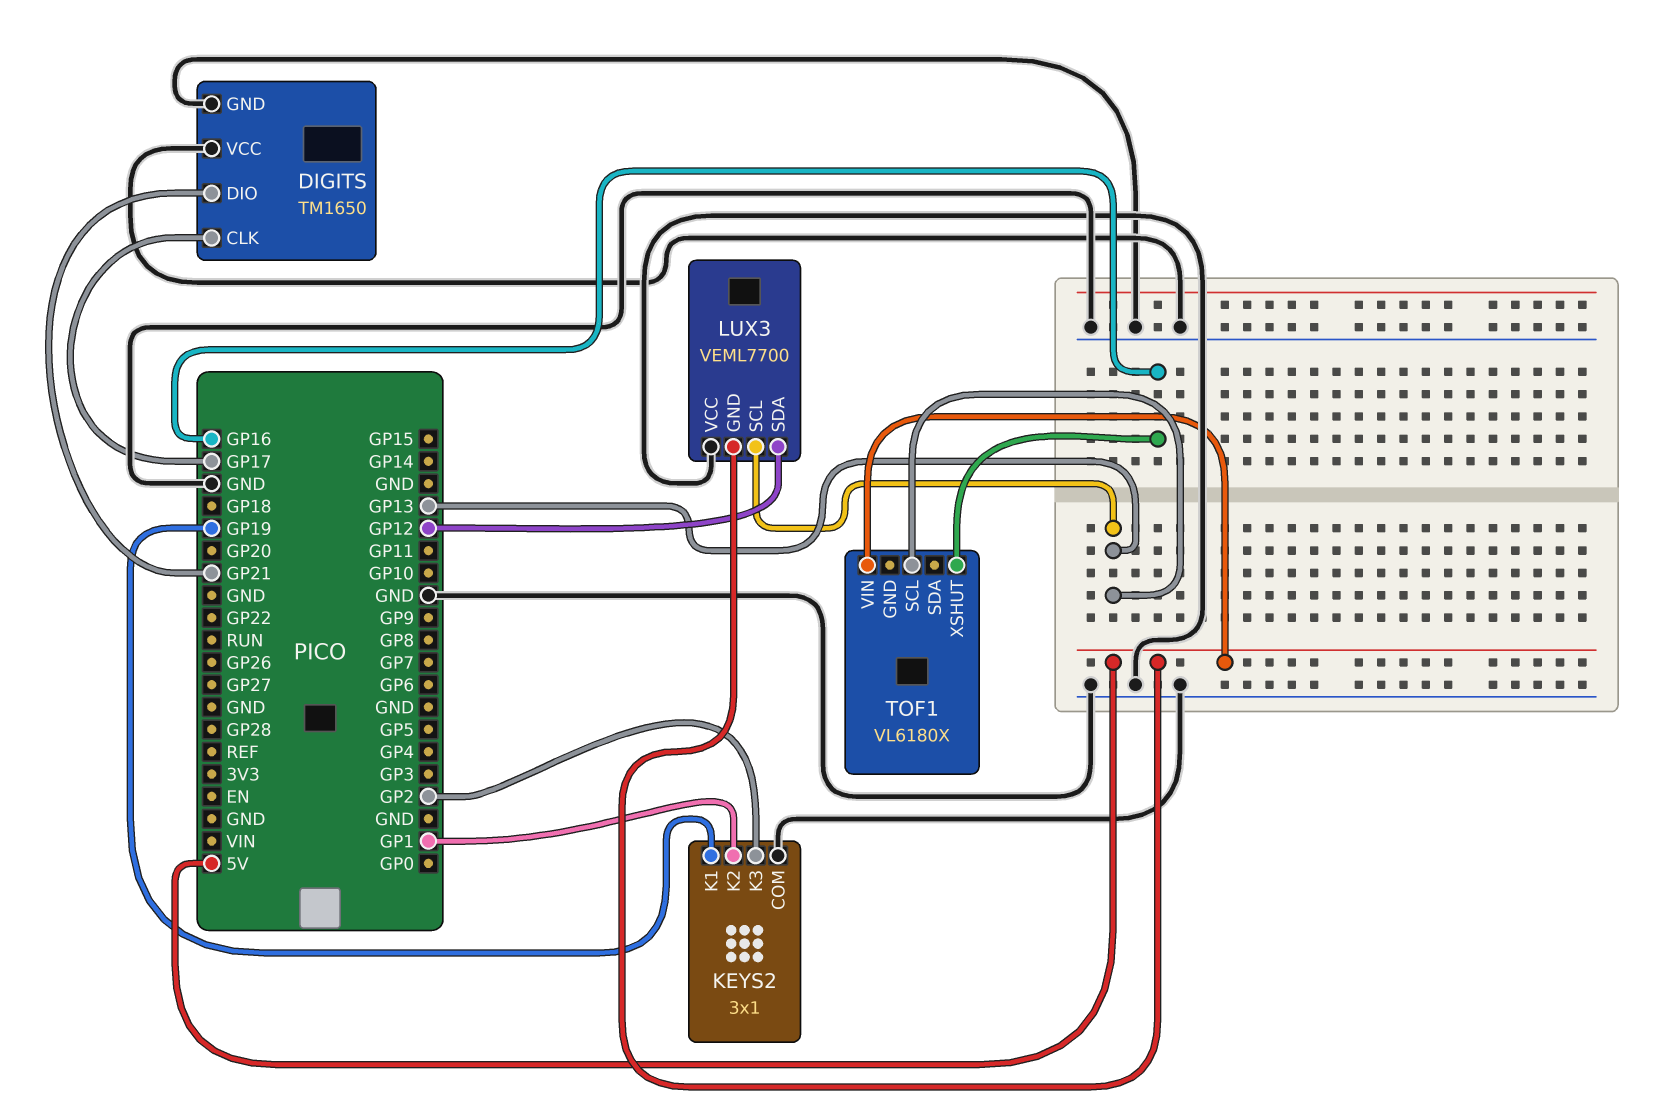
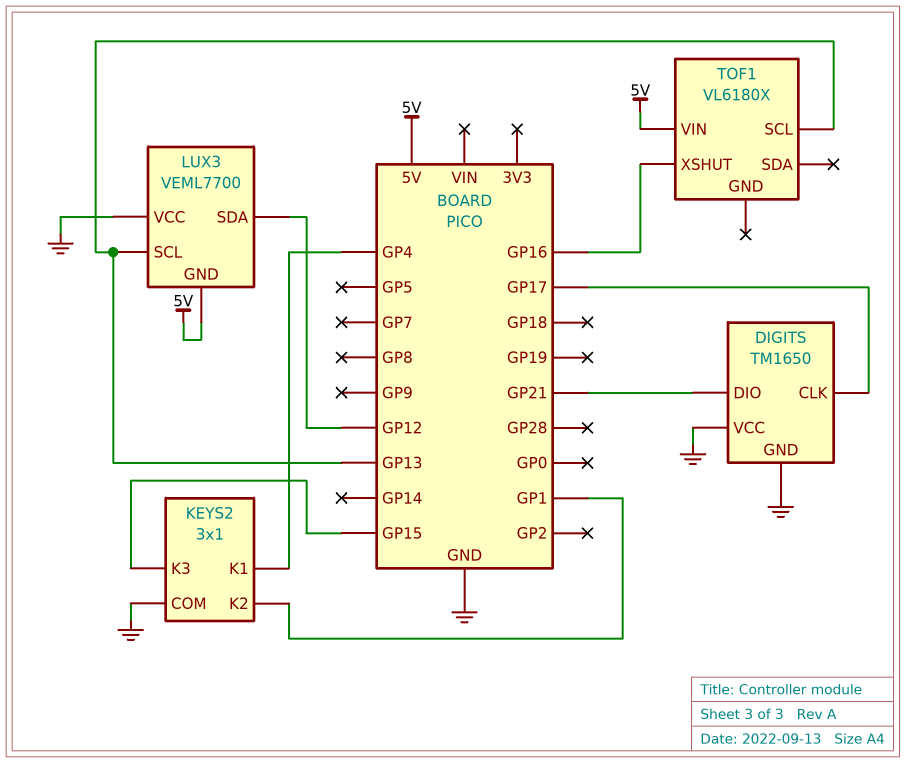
KEYS2 pin K1: GP19 -> GP4
KEYS2 pin K3: GP2 -> GP15

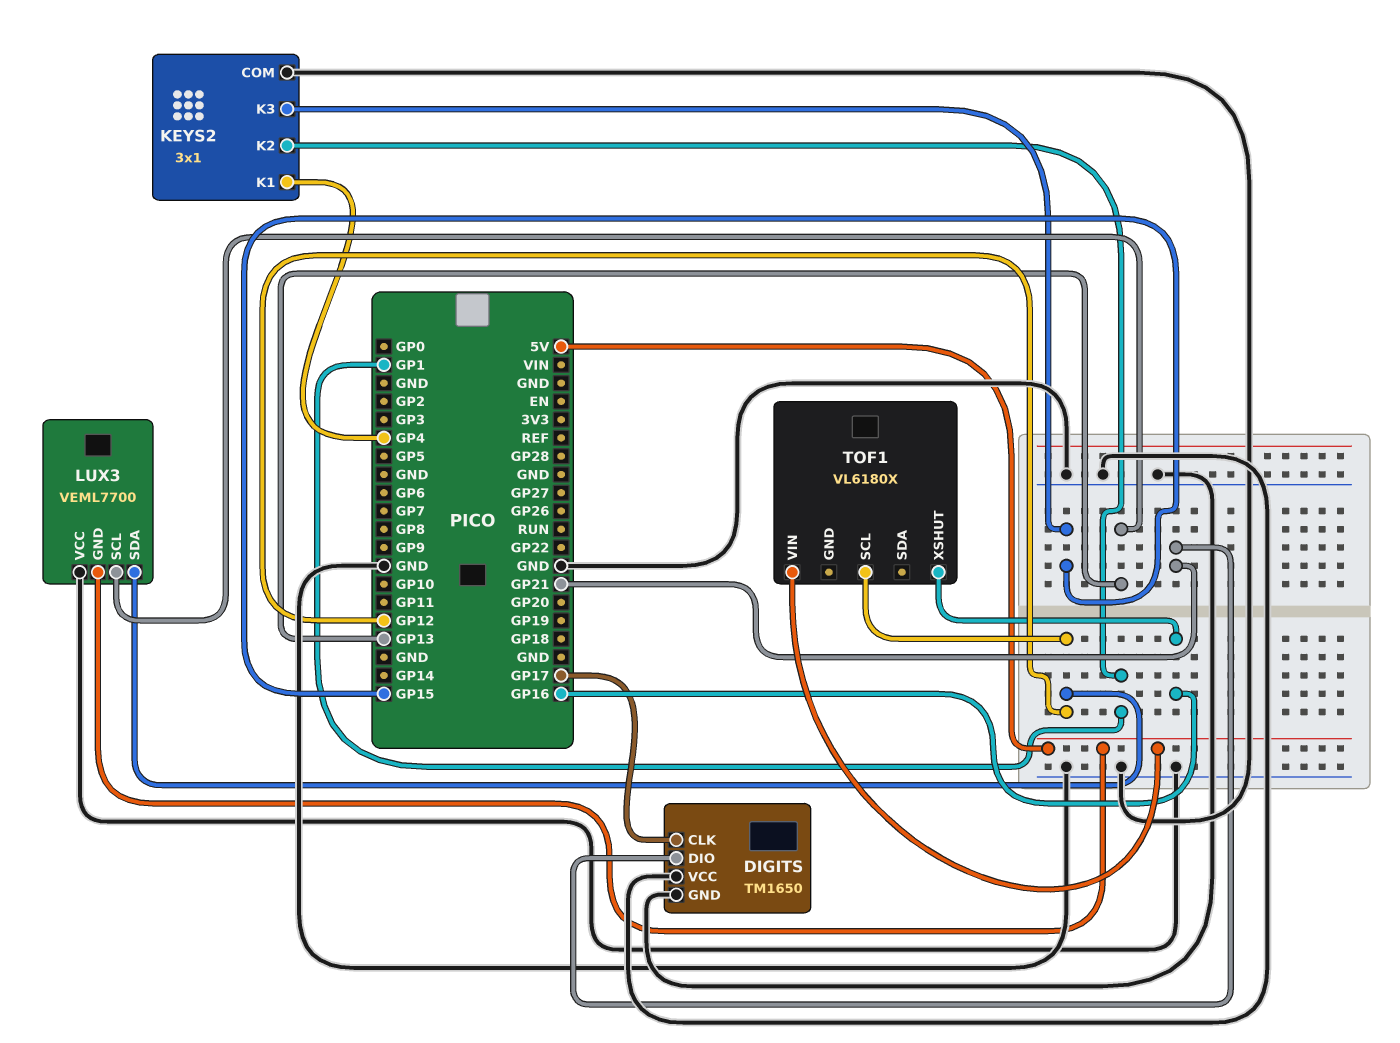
TOF1 pin SCL: GP13 -> GP12

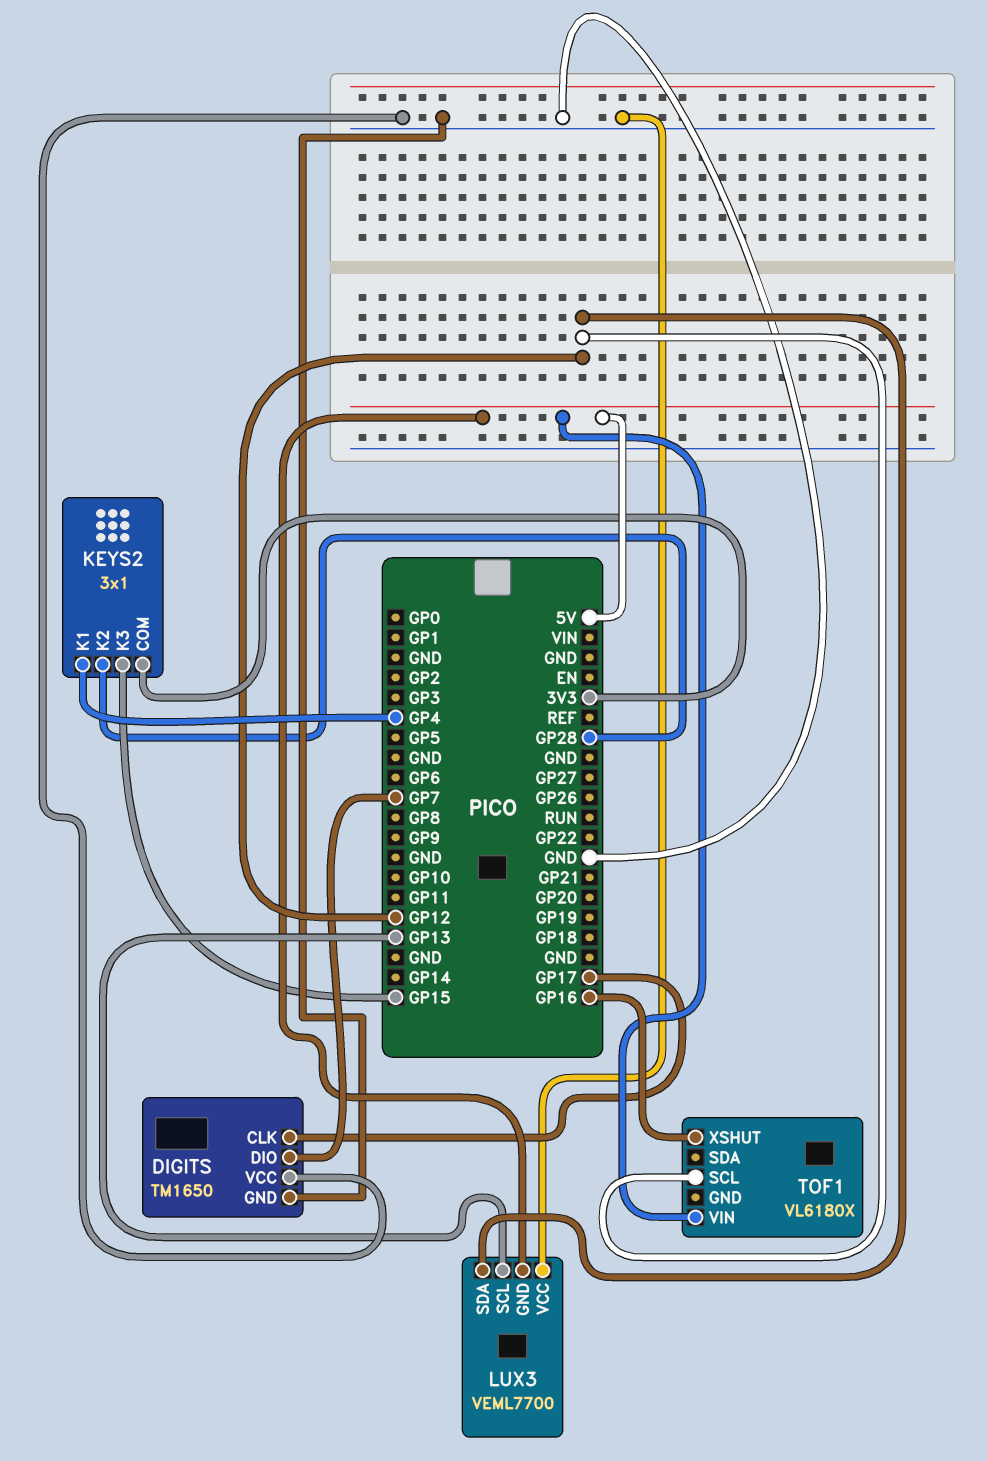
DIGITS pin DIO: GP21 -> GP7
KEYS2 pin COM: GND -> 3V3
KEYS2 pin K2: GP1 -> GP28

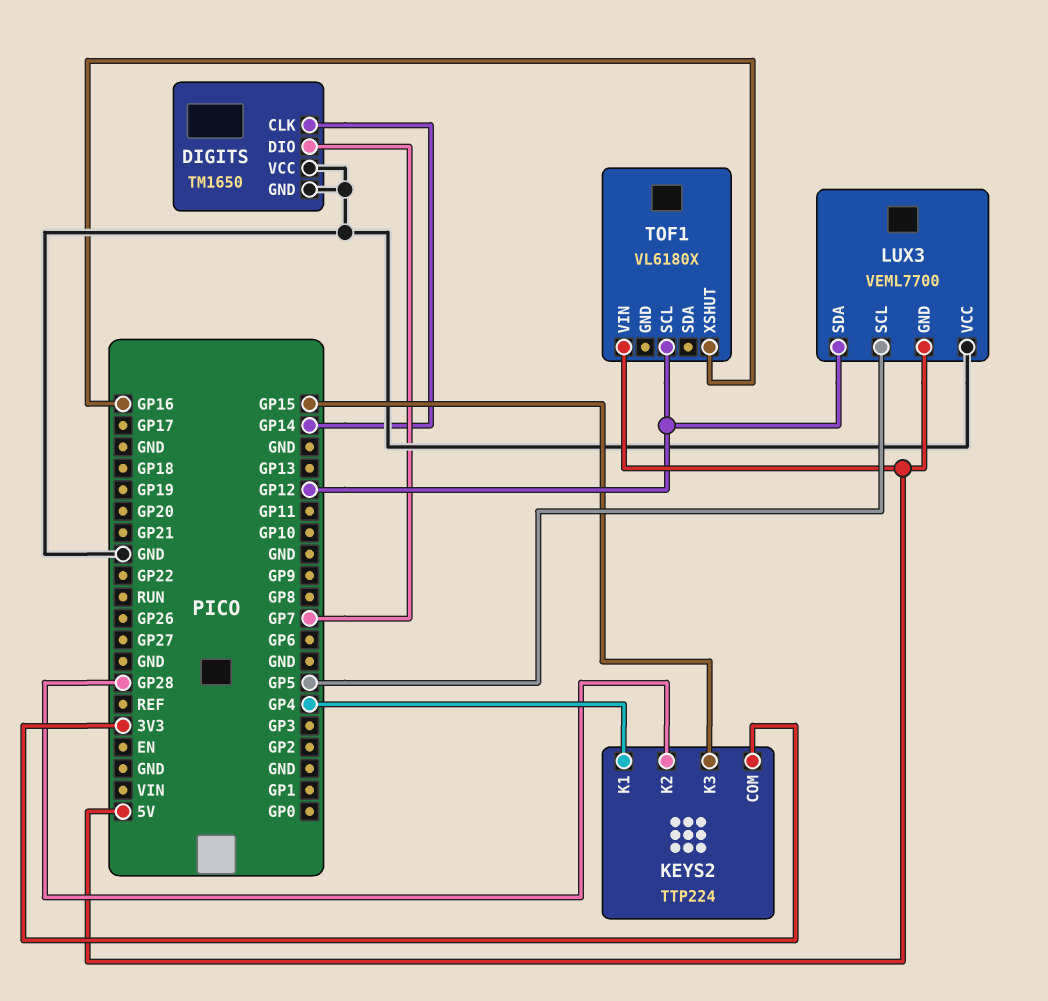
DIGITS pin CLK: GP17 -> GP14
KEYS2: 3x1 -> TTP224
LUX3 pin SCL: GP13 -> GP5

